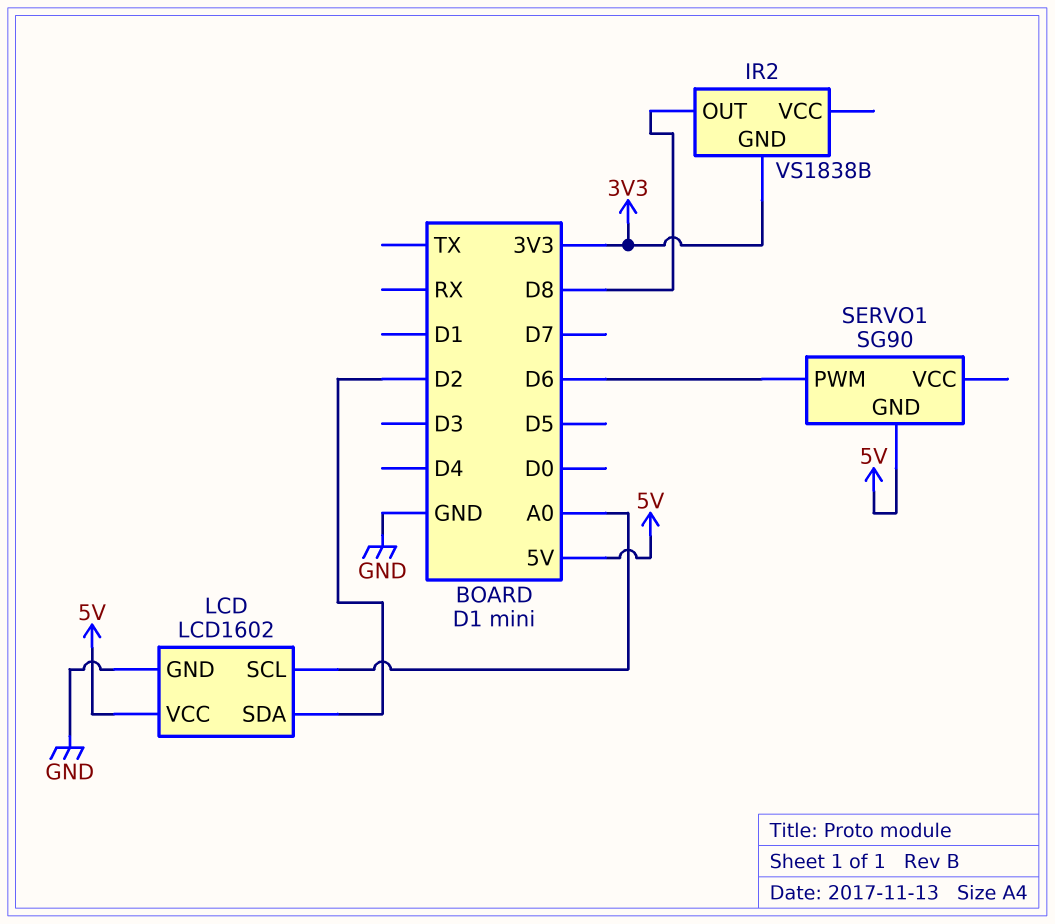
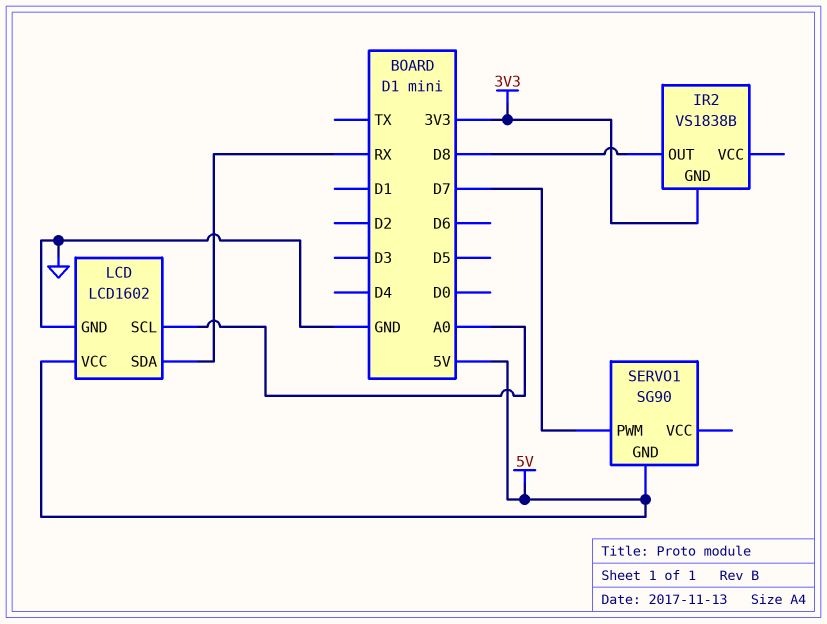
LCD pin SDA: D2 -> RX
SERVO1 pin PWM: D6 -> D7

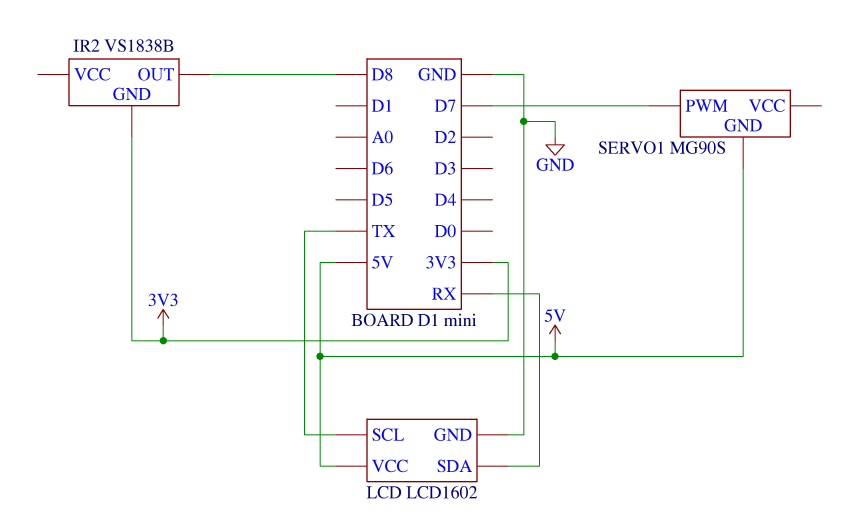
LCD pin SCL: A0 -> TX
SERVO1: SG90 -> MG90S

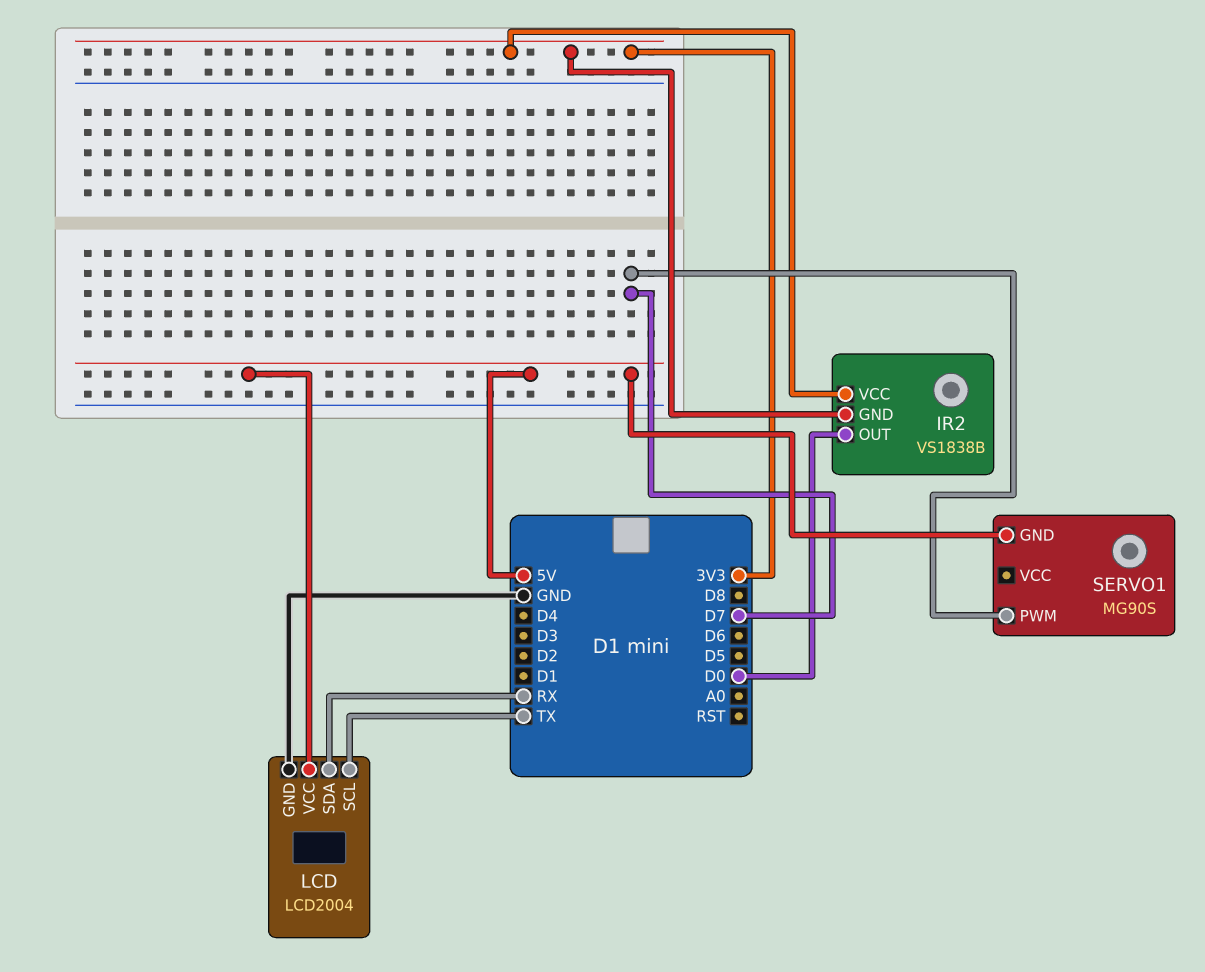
IR2 pin OUT: D8 -> D0
IR2 pin VCC: none -> 3V3
LCD: LCD1602 -> LCD2004

